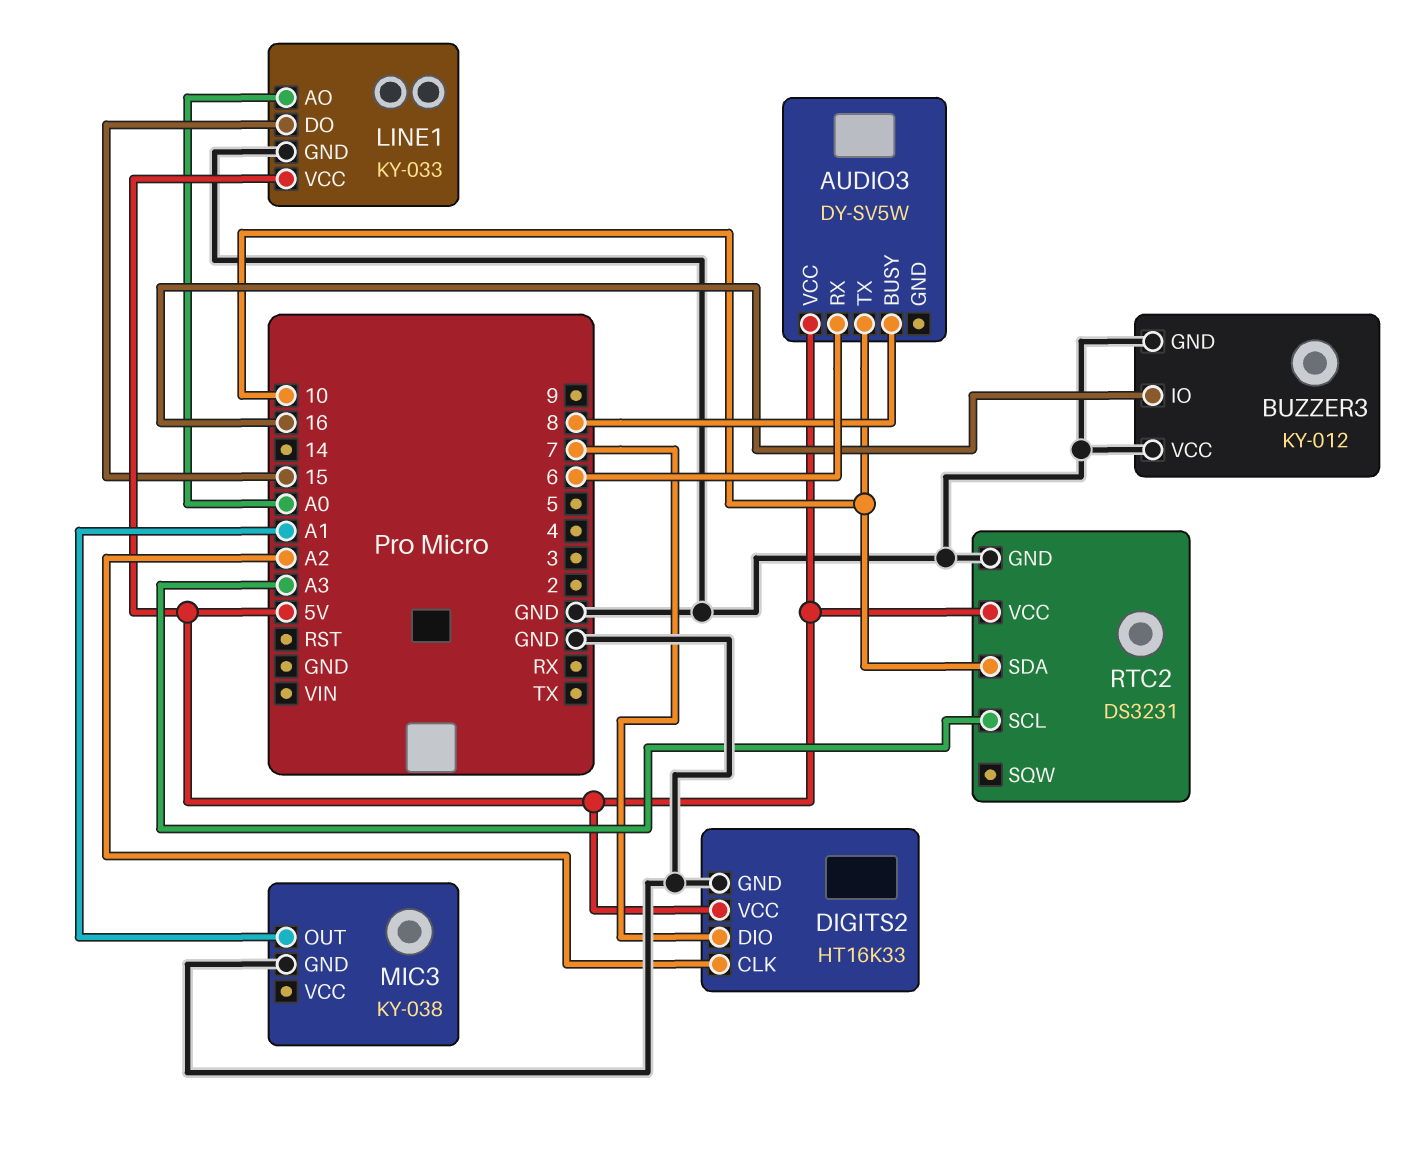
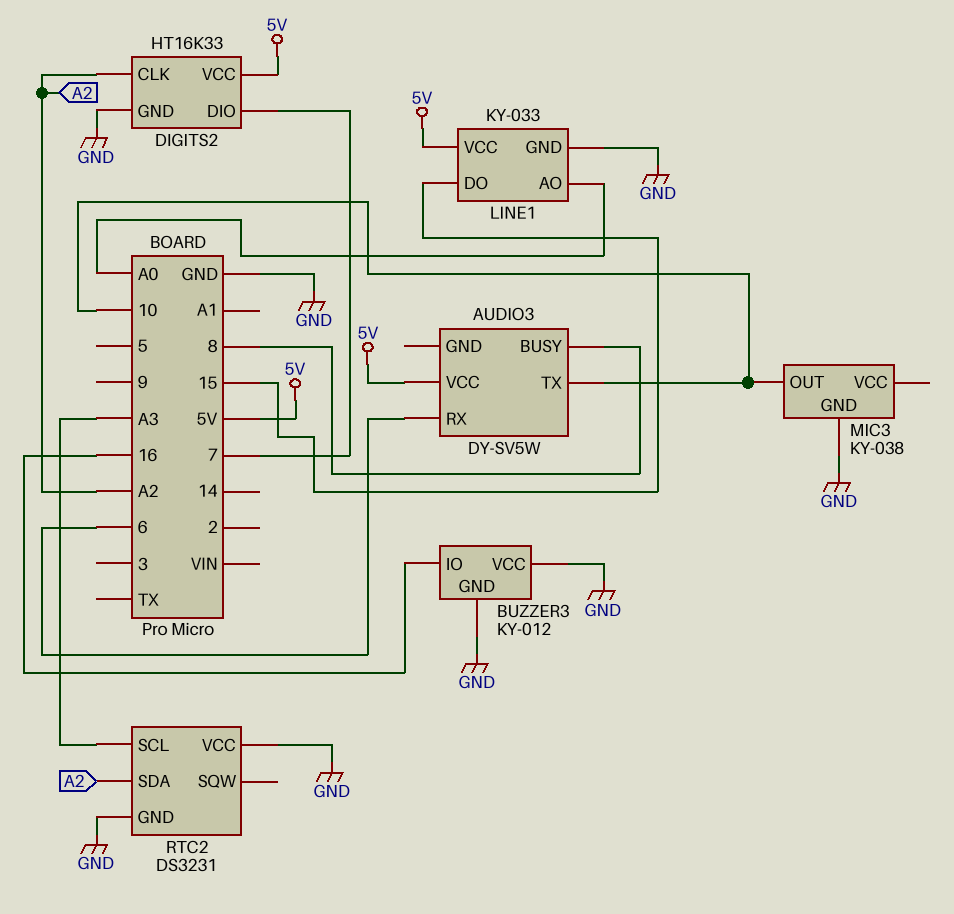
MIC3 pin OUT: A1 -> 10
RTC2 pin SDA: 10 -> A2
RTC2 pin VCC: 5V -> GND

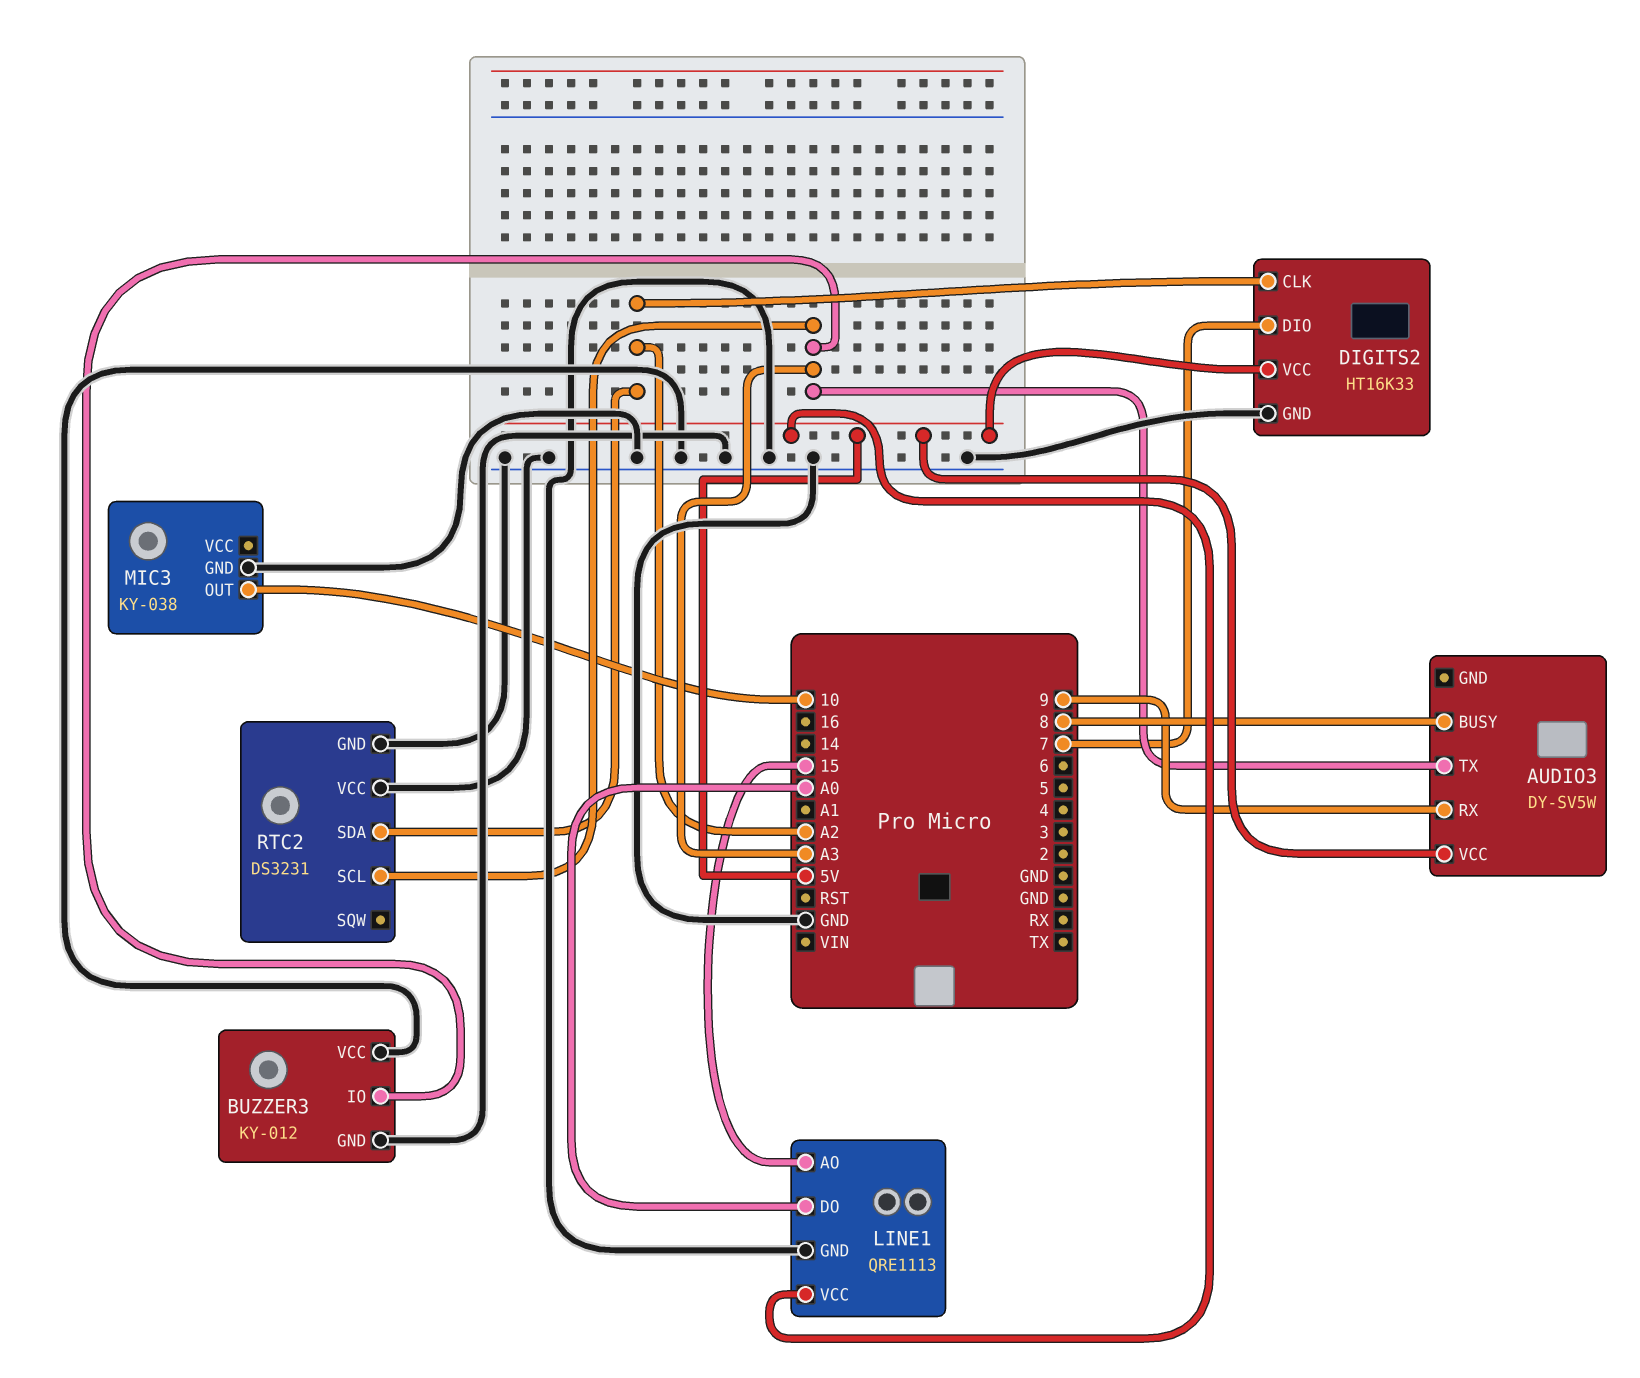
AUDIO3 pin RX: 6 -> 9
AUDIO3 pin TX: 10 -> A3
BUZZER3 pin IO: 16 -> A3
LINE1: KY-033 -> QRE1113
LINE1 pin AO: A0 -> 15
LINE1 pin DO: 15 -> A0

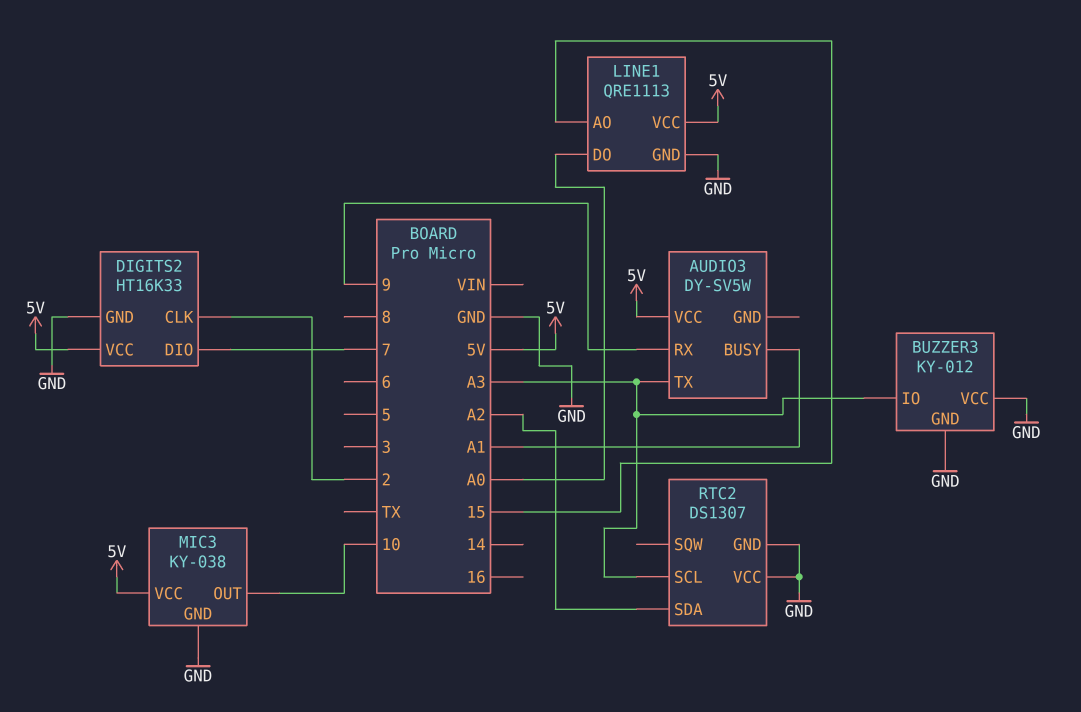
AUDIO3 pin BUSY: 8 -> A1
DIGITS2 pin CLK: A2 -> 2
MIC3 pin VCC: none -> 5V
RTC2: DS3231 -> DS1307

